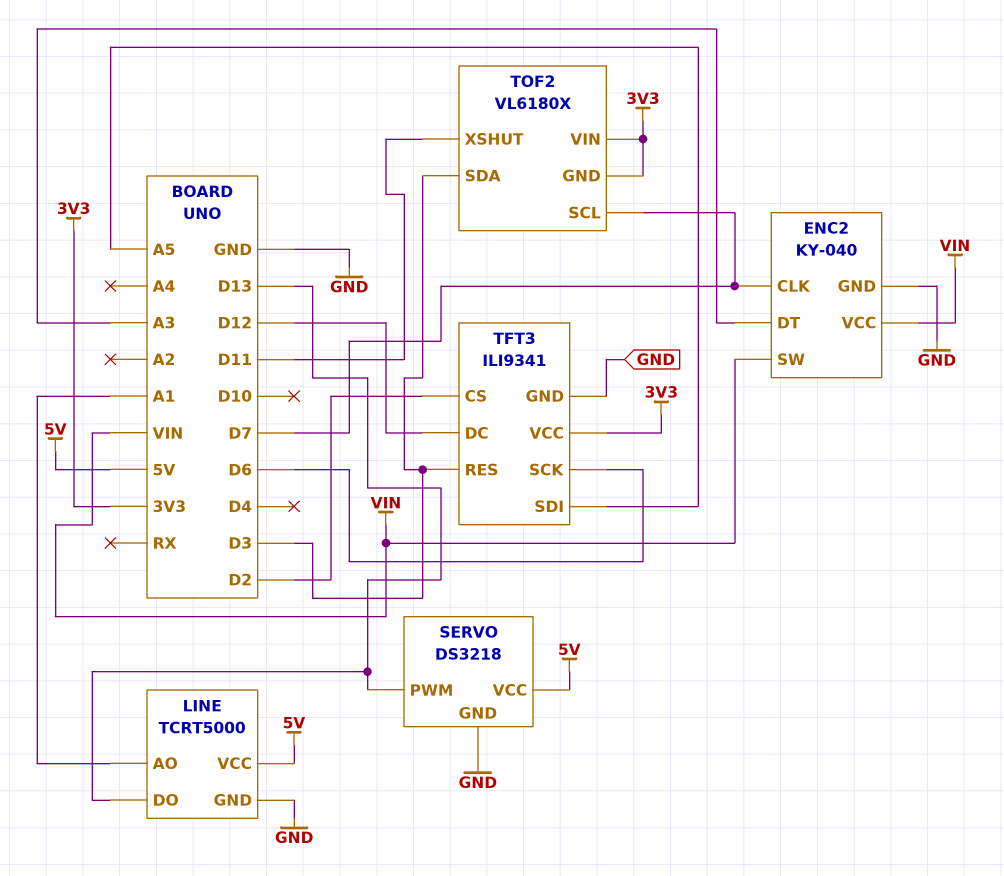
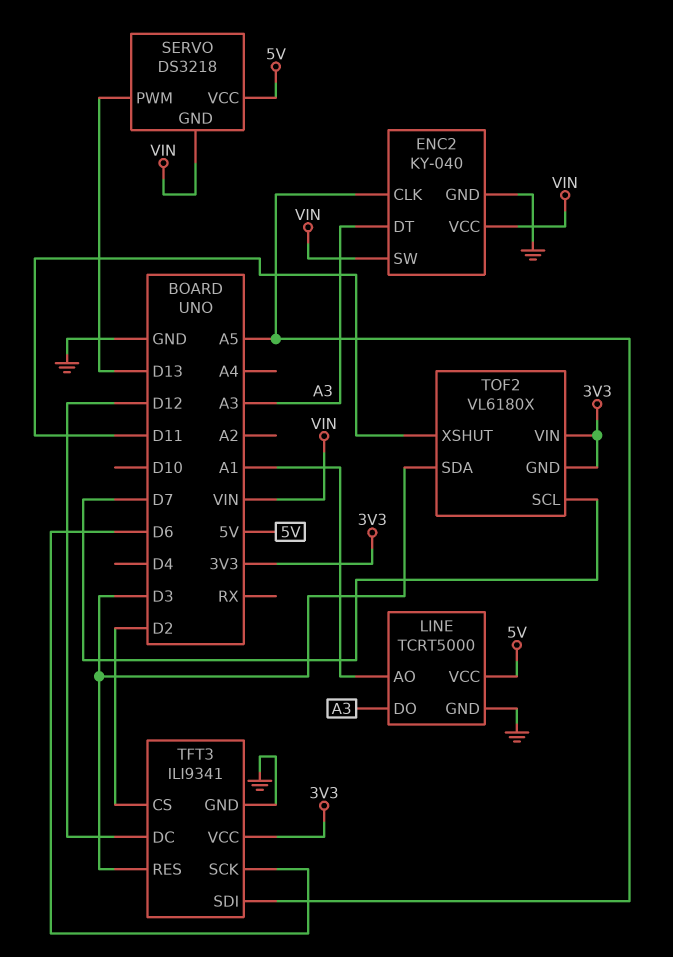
ENC2 pin CLK: D7 -> A5
LINE pin DO: D13 -> A3
SERVO pin GND: GND -> VIN

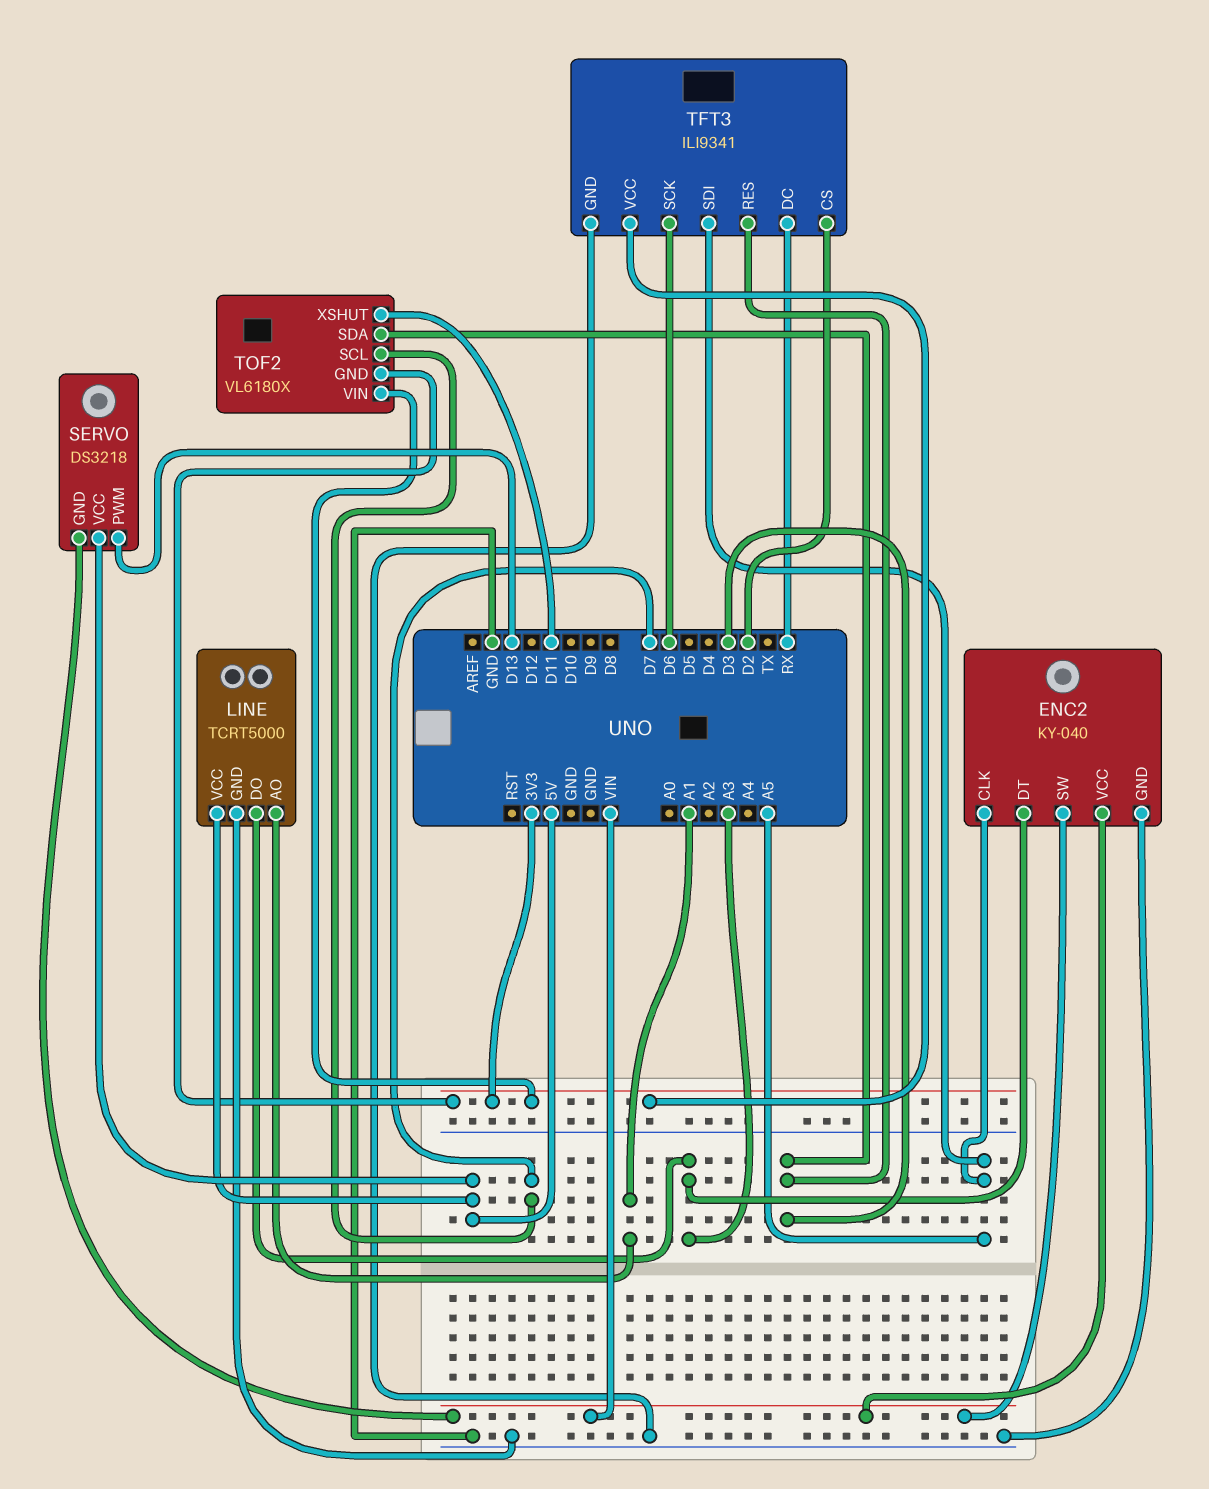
TFT3 pin DC: D12 -> RX

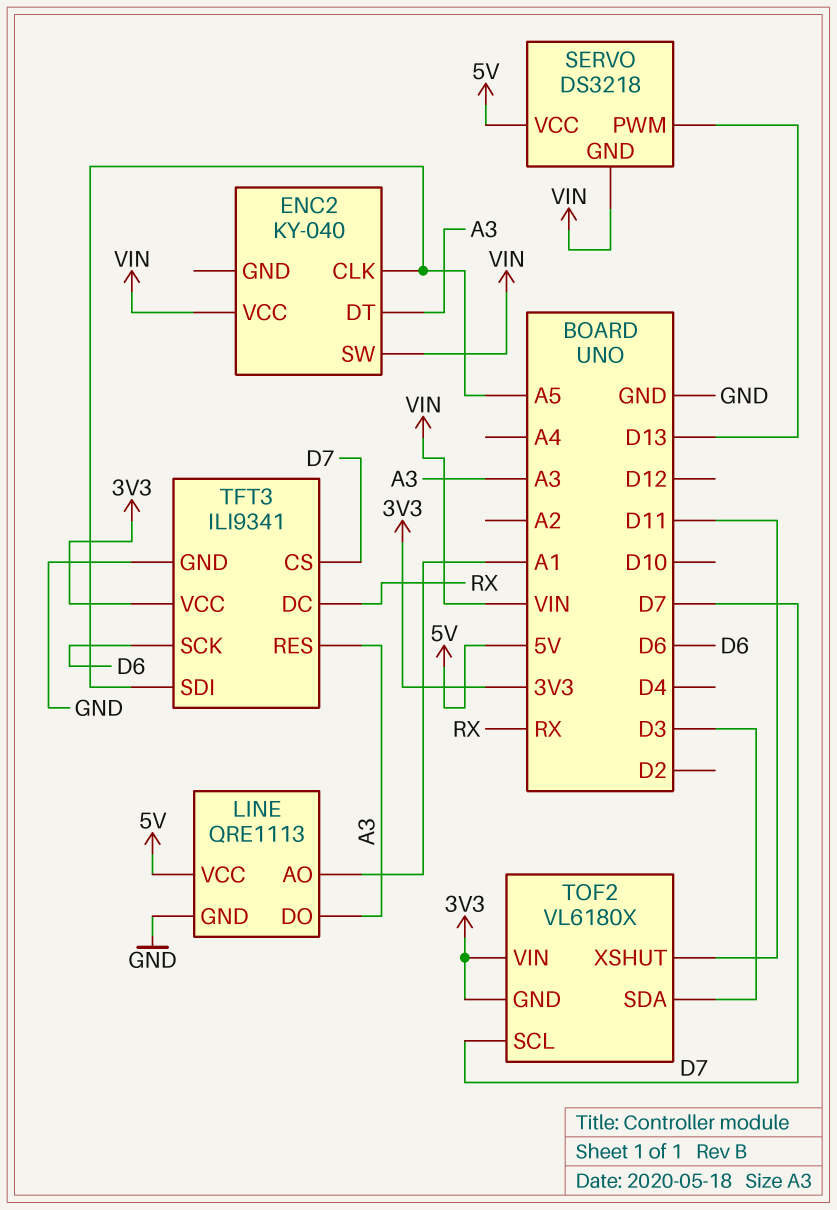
ENC2 pin GND: GND -> none
LINE: TCRT5000 -> QRE1113
TFT3 pin CS: D2 -> D7
TFT3 pin RES: D3 -> A3

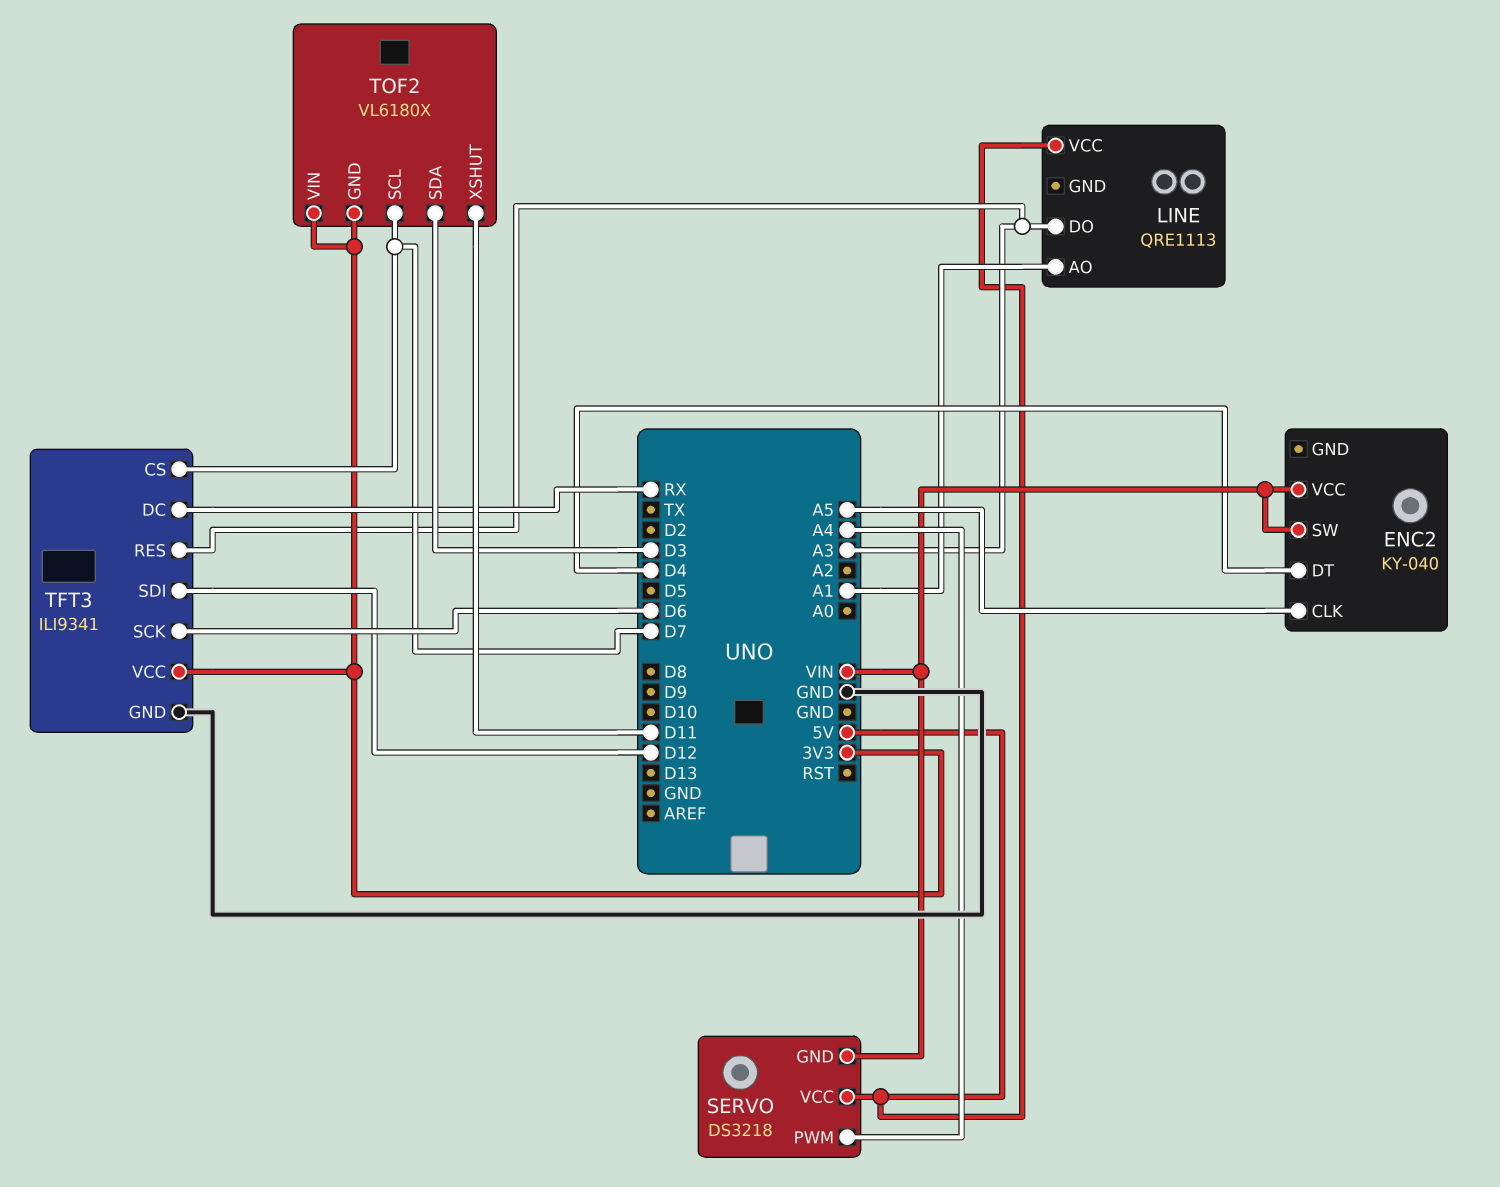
ENC2 pin DT: A3 -> D4
LINE pin GND: GND -> none
SERVO pin PWM: D13 -> A4
TFT3 pin SDI: A5 -> D12

